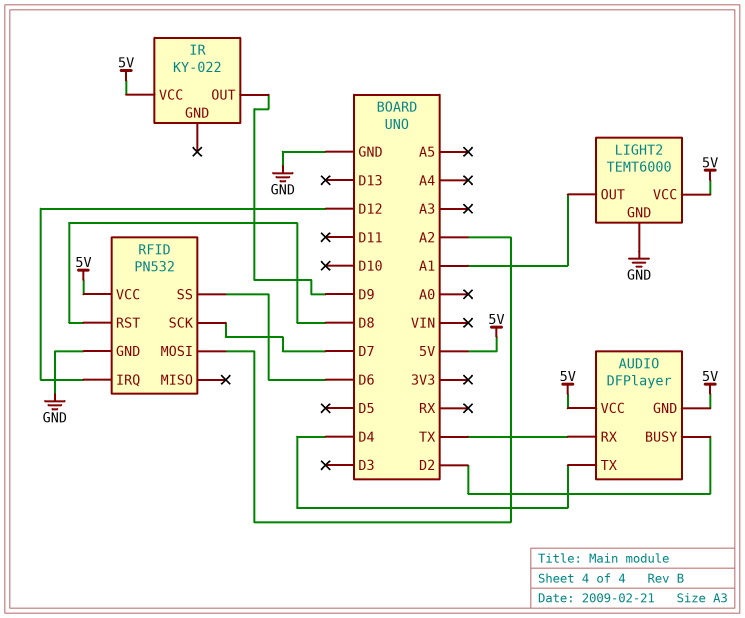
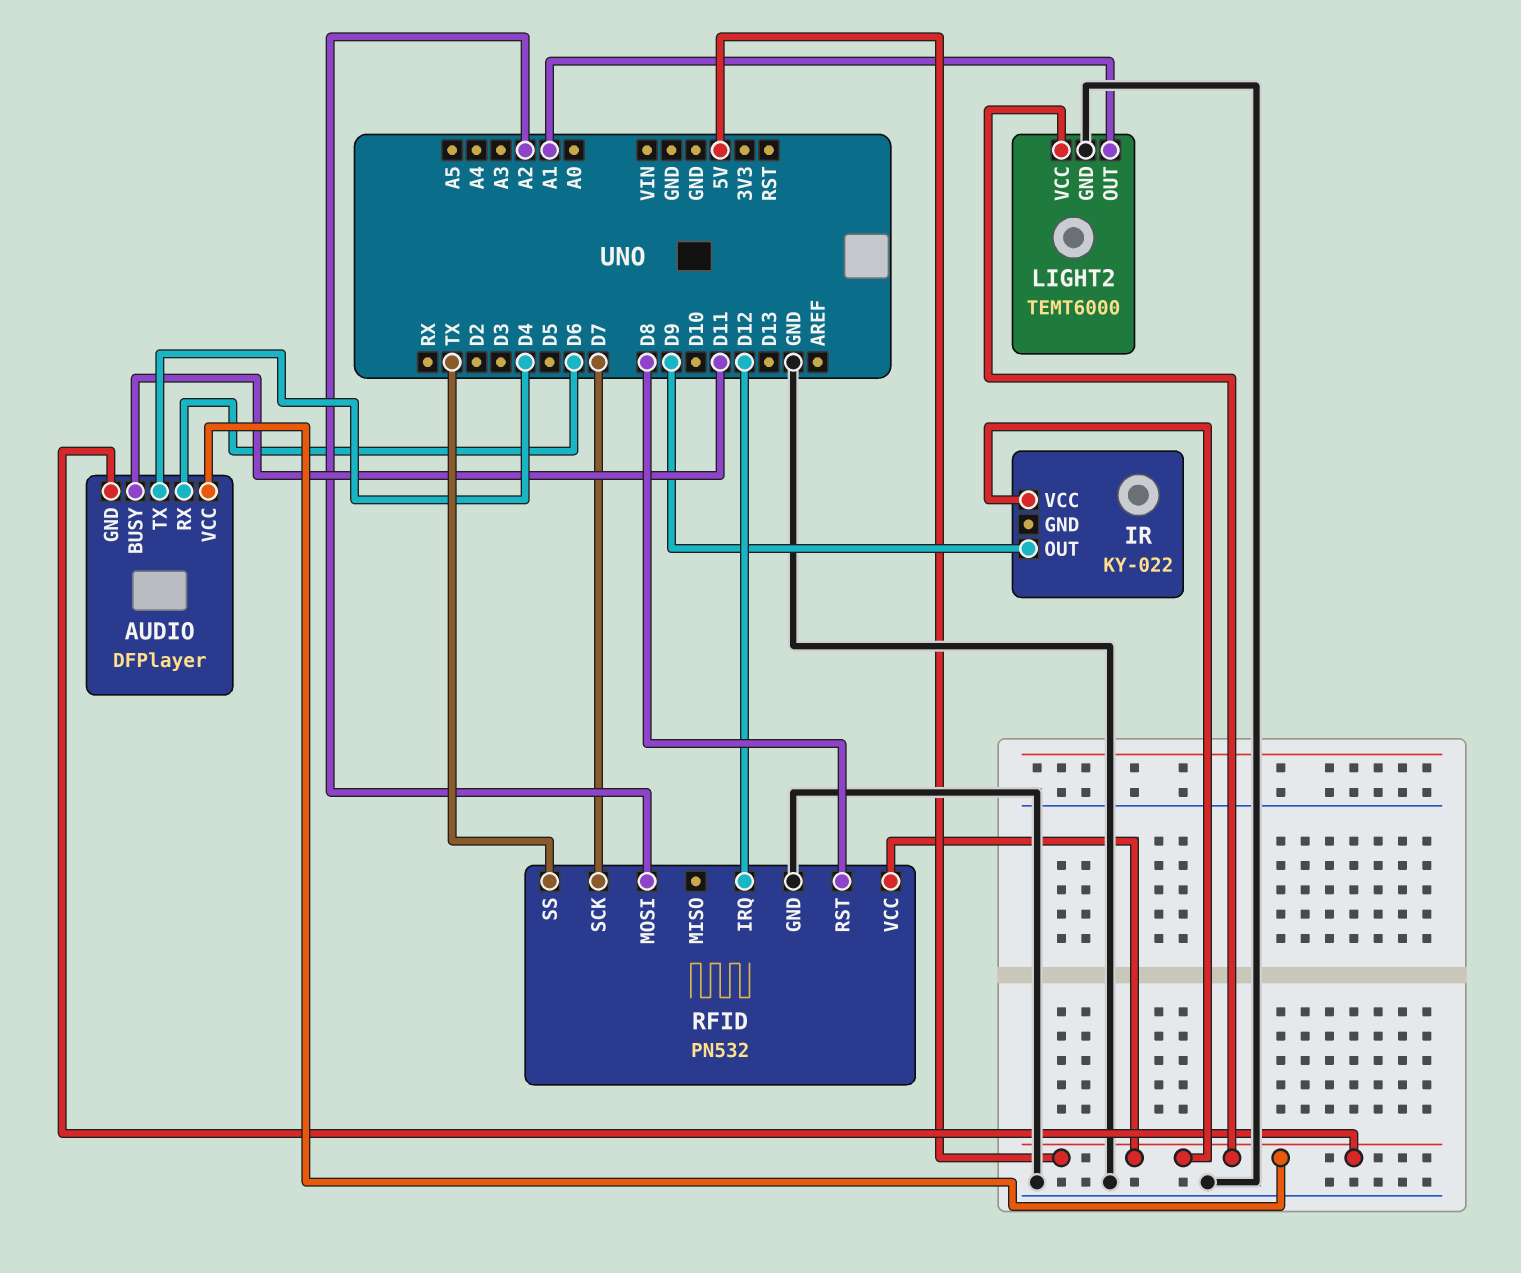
AUDIO pin BUSY: D2 -> D11
AUDIO pin RX: TX -> D6
RFID pin SS: D6 -> TX

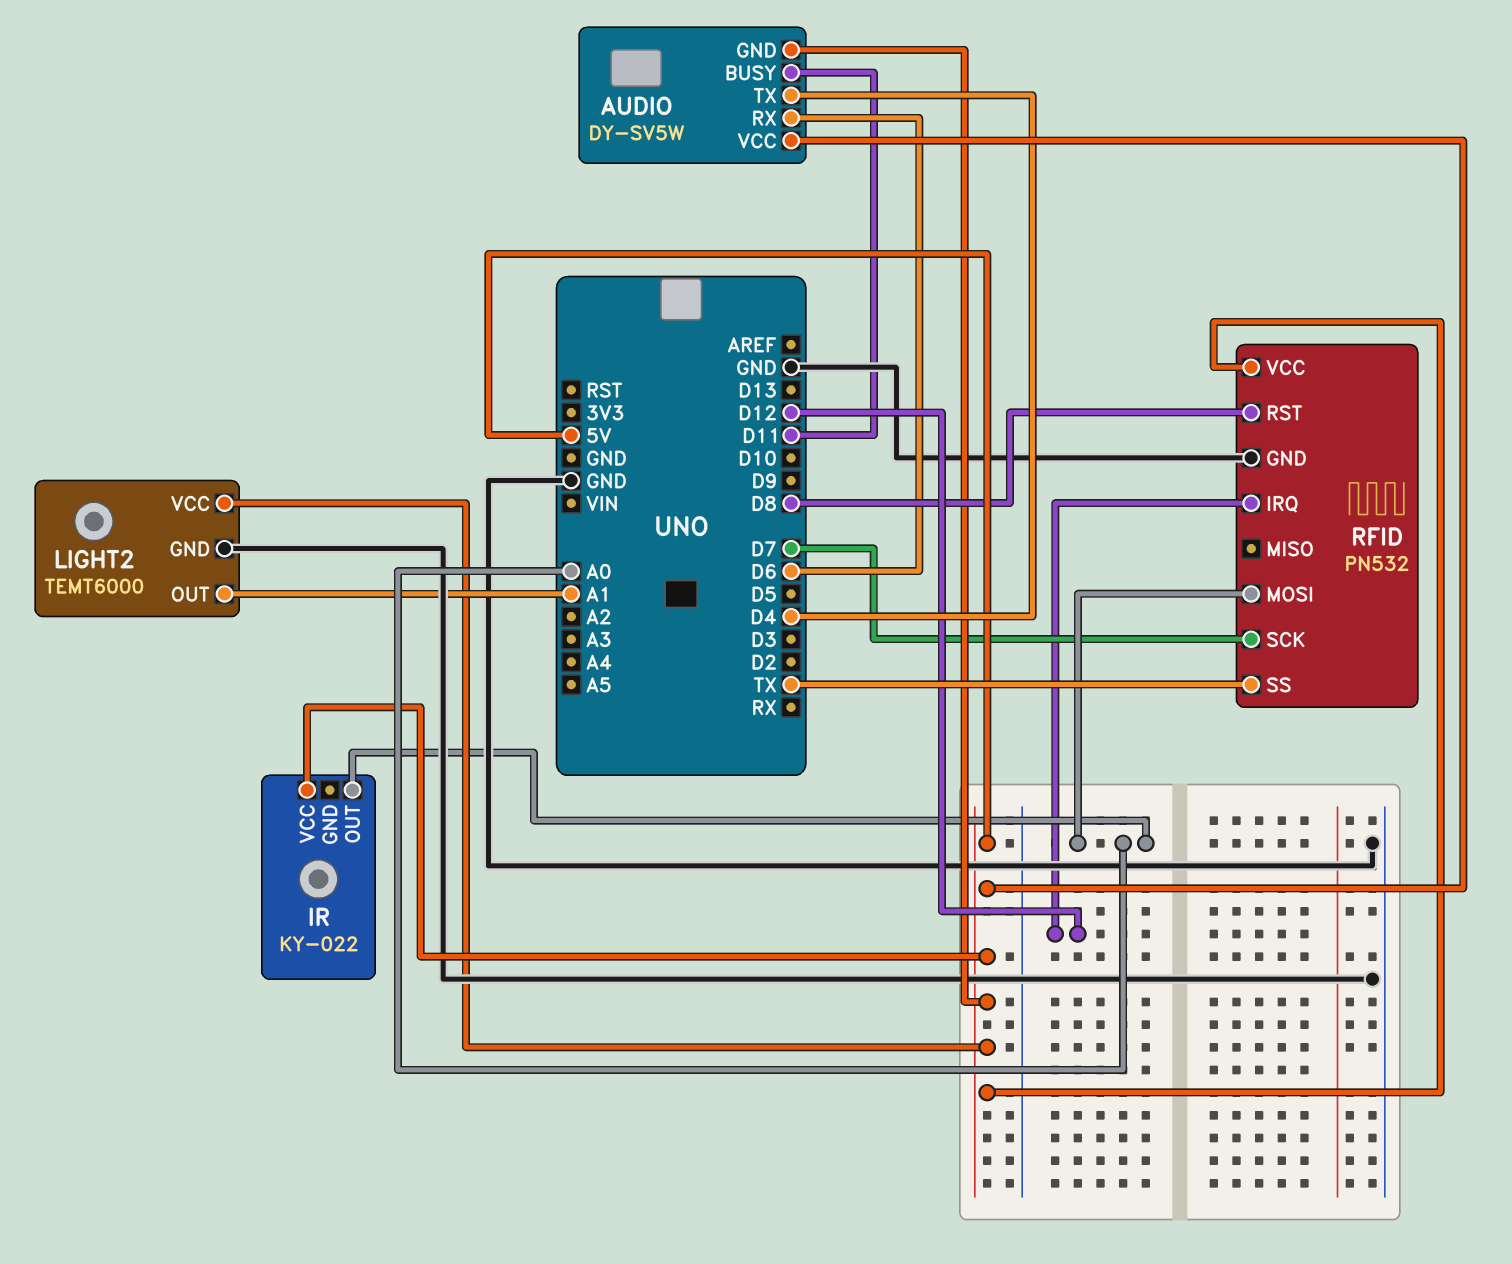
AUDIO: DFPlayer -> DY-SV5W
IR pin OUT: D9 -> A0
RFID pin MOSI: A2 -> A0

